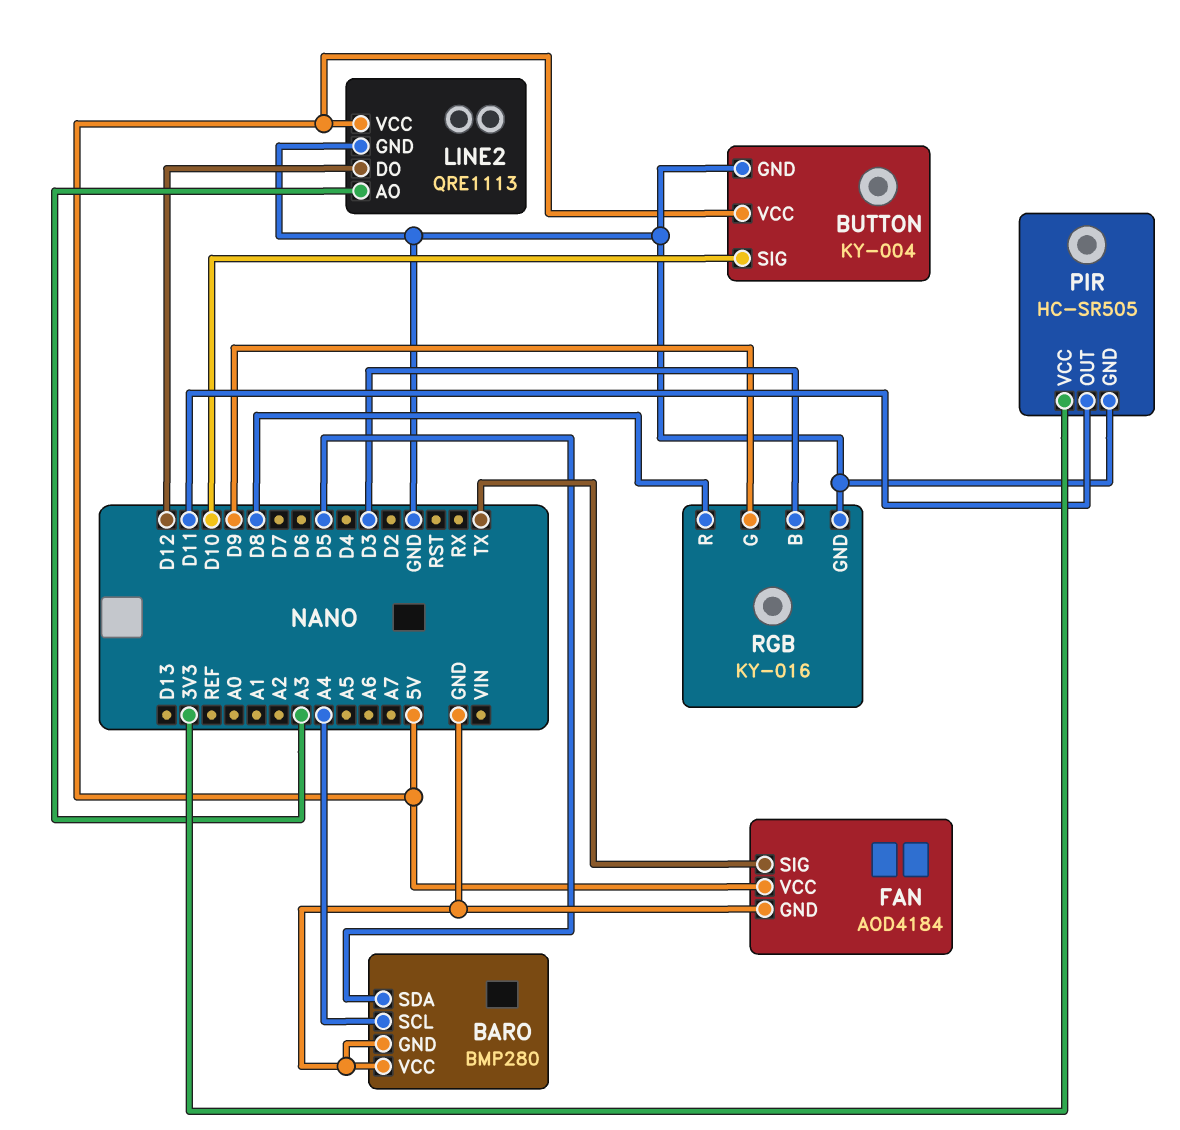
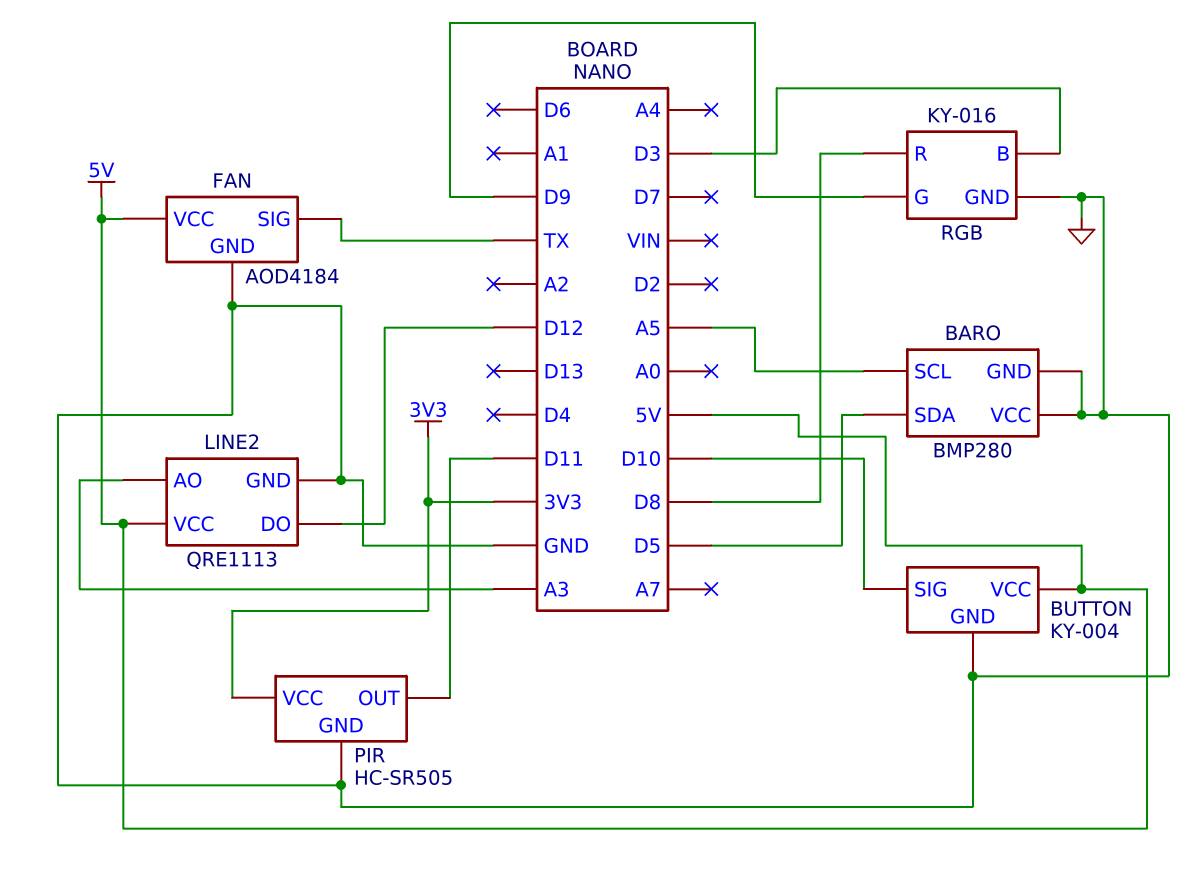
BARO pin SCL: A4 -> A5

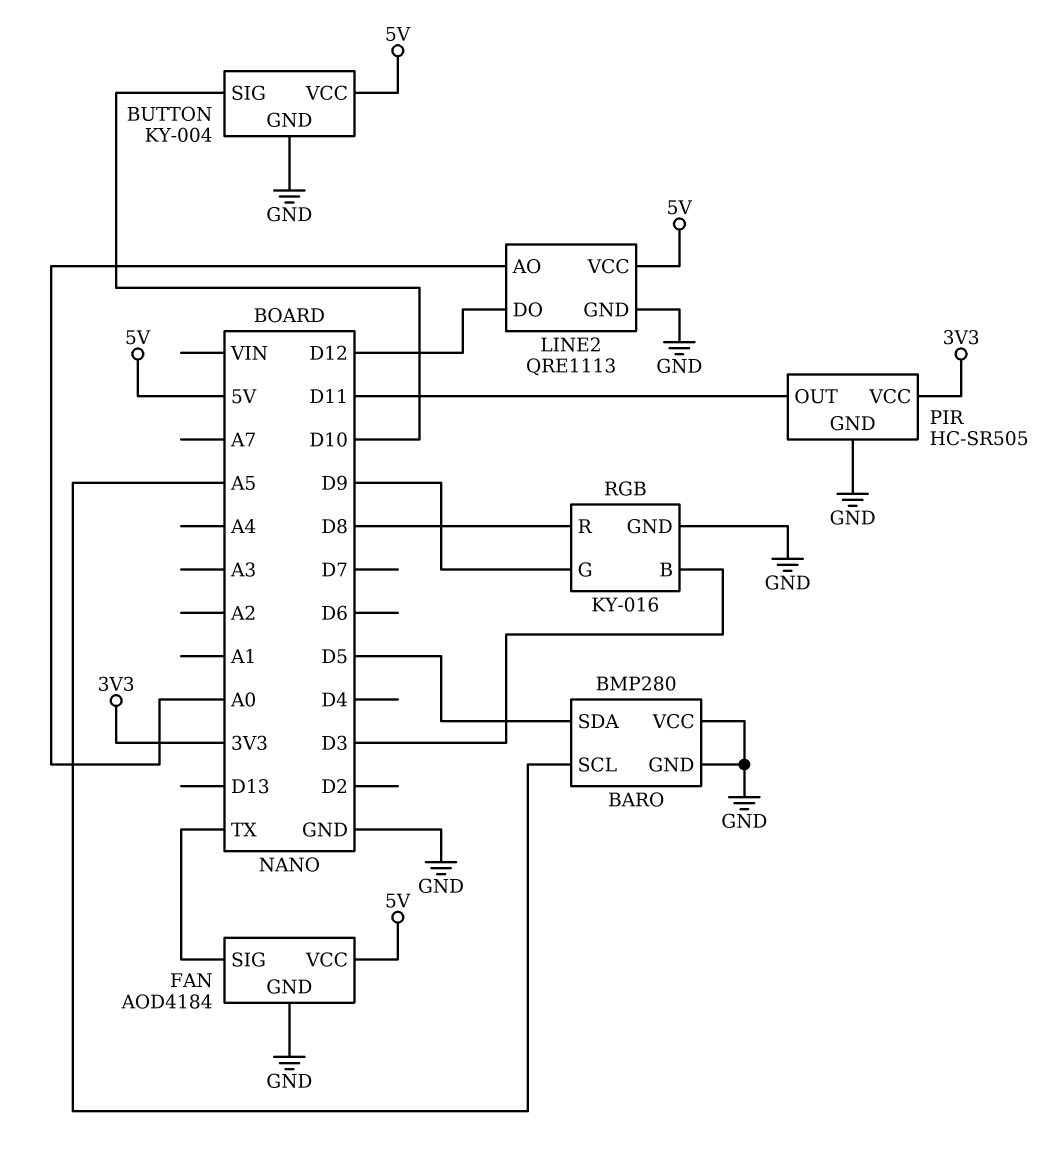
LINE2 pin AO: A3 -> A0

